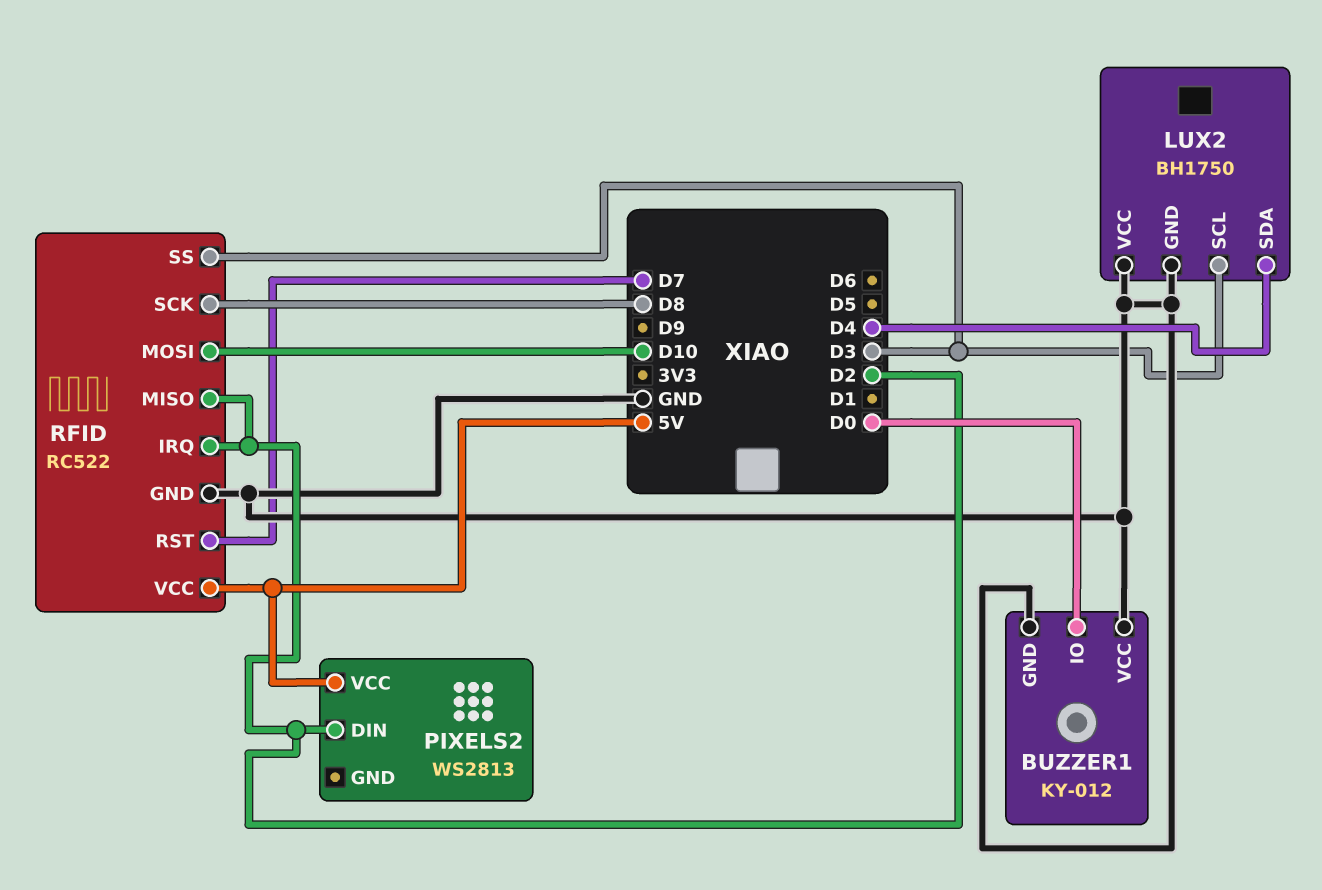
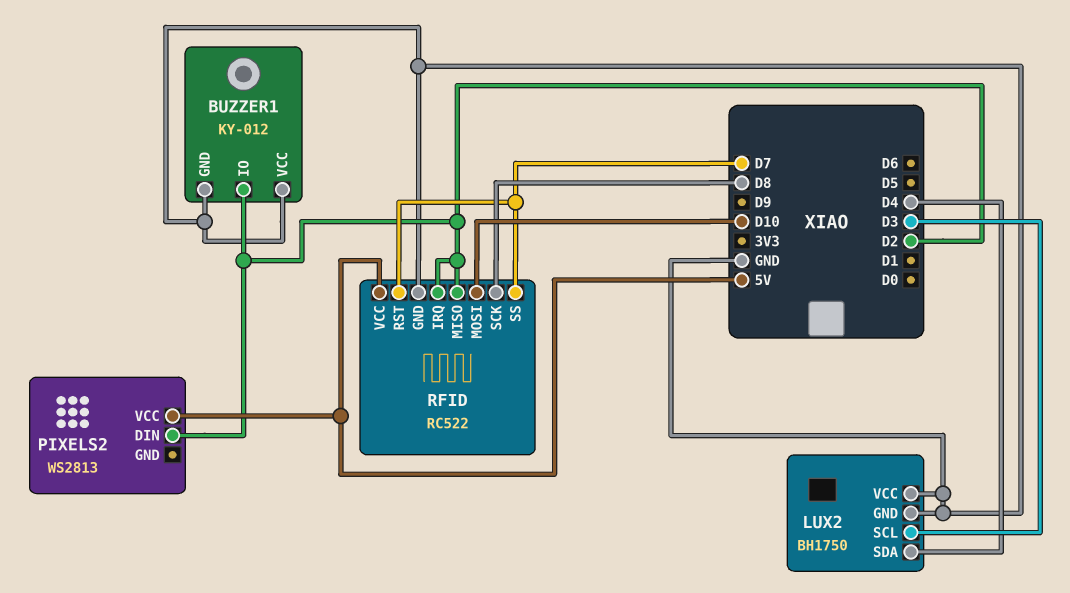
BUZZER1 pin IO: D0 -> D2
RFID pin SS: D3 -> D7

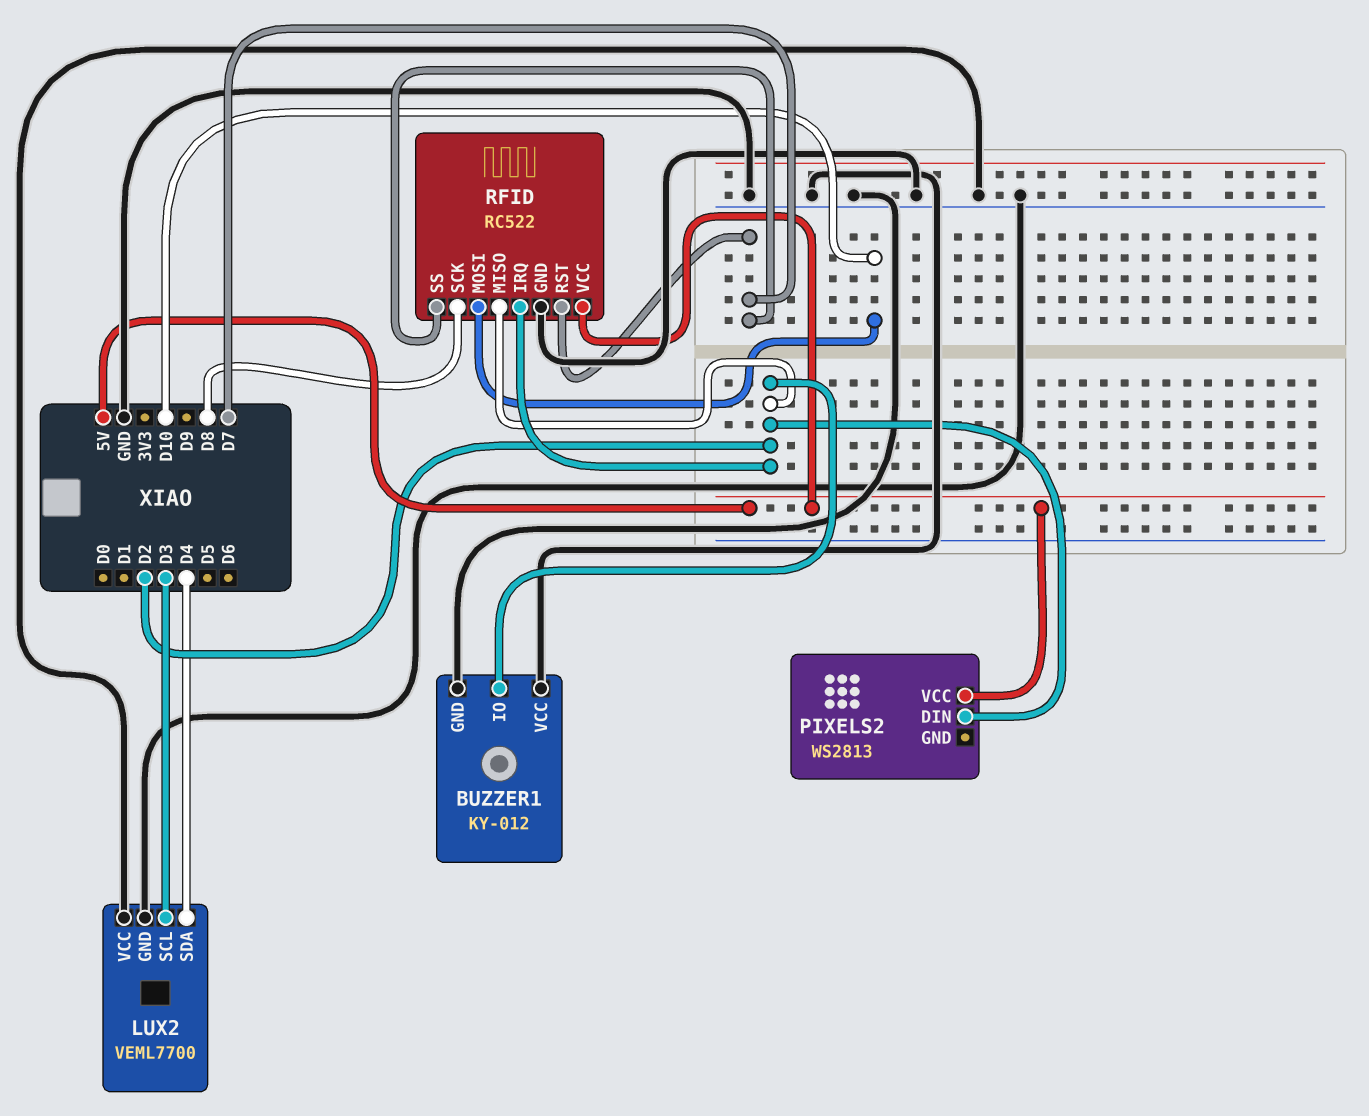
LUX2: BH1750 -> VEML7700

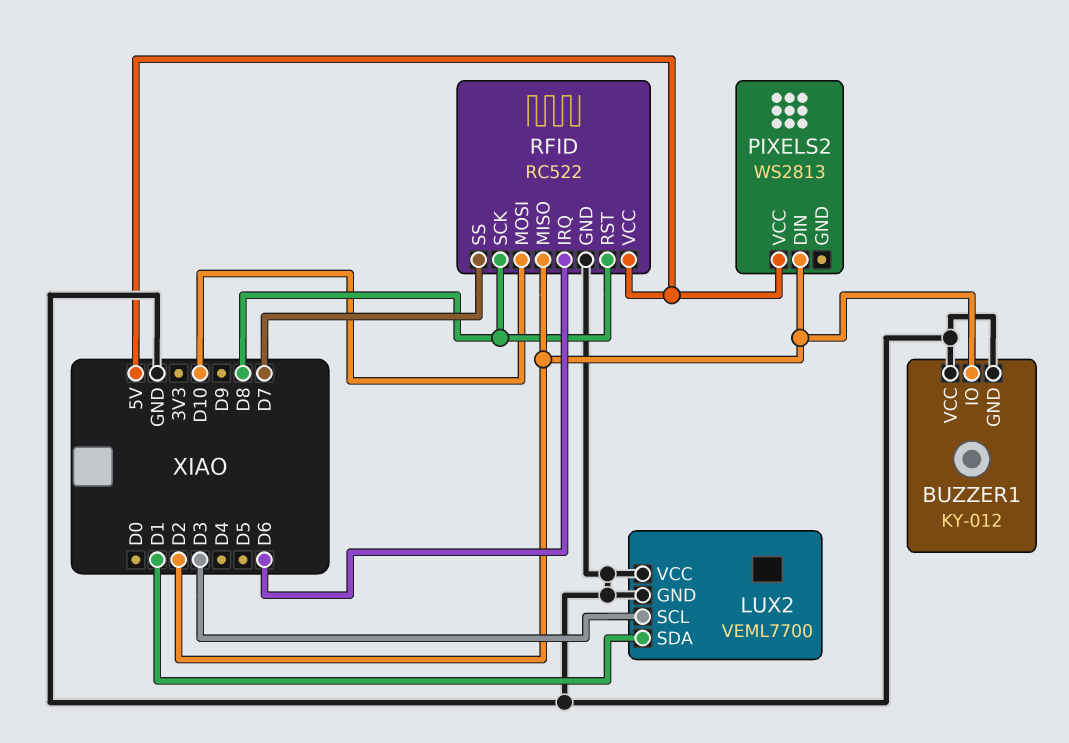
LUX2 pin SDA: D4 -> D1
RFID pin IRQ: D2 -> D6
RFID pin RST: D7 -> D8

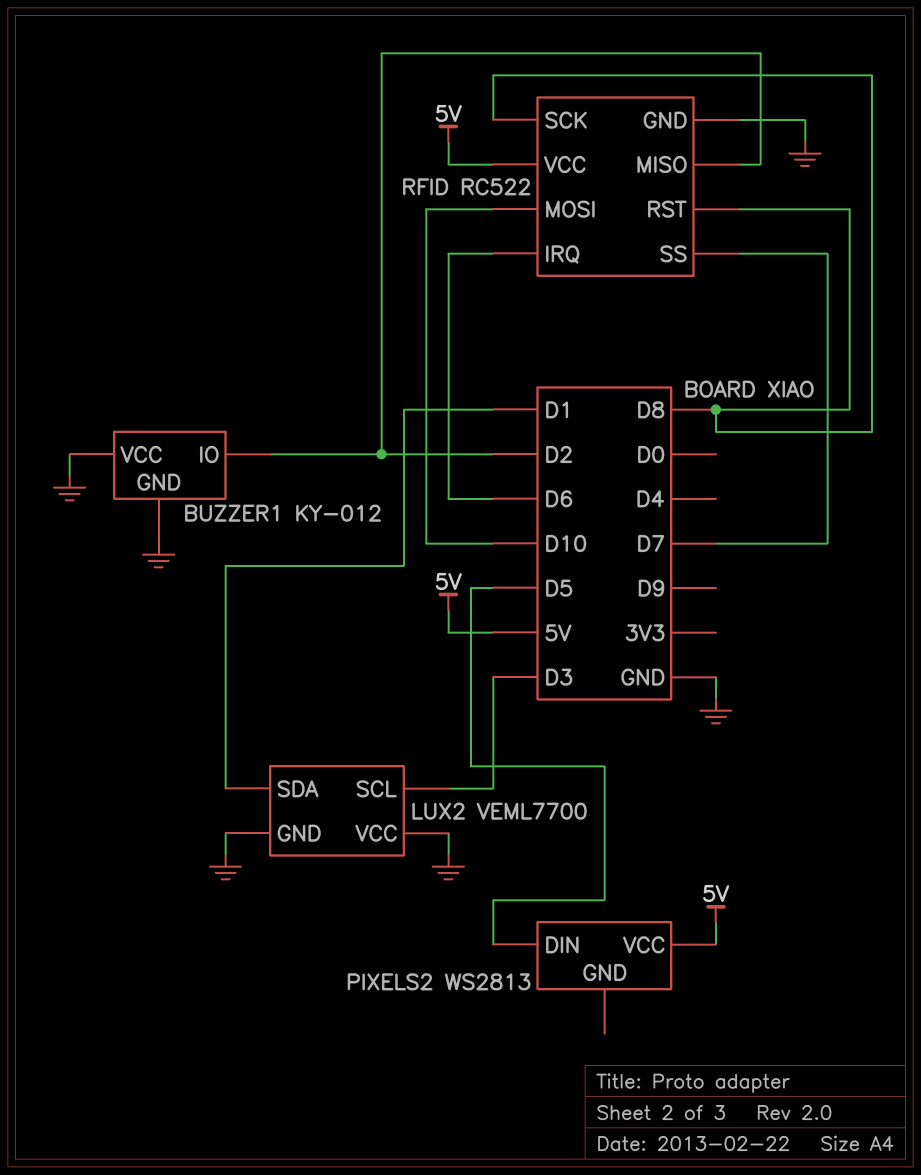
PIXELS2 pin DIN: D2 -> D5

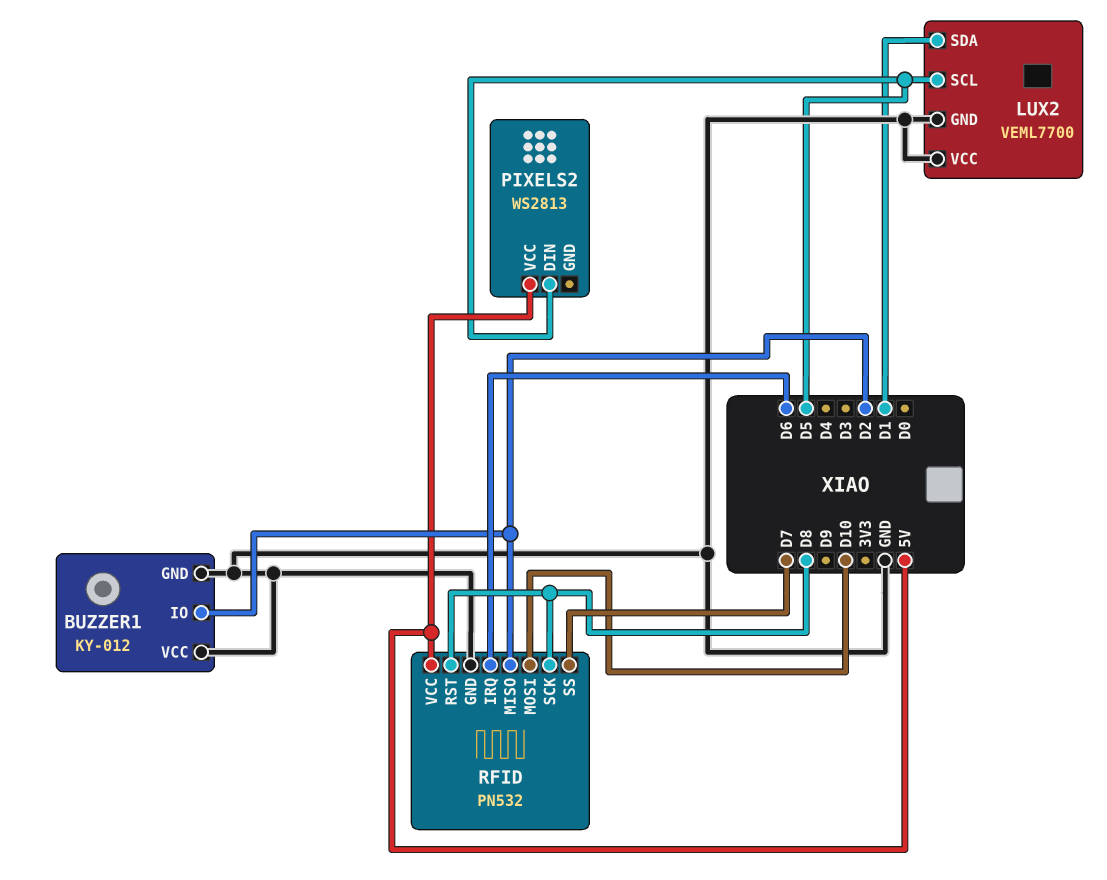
LUX2 pin SCL: D3 -> D5
RFID: RC522 -> PN532

